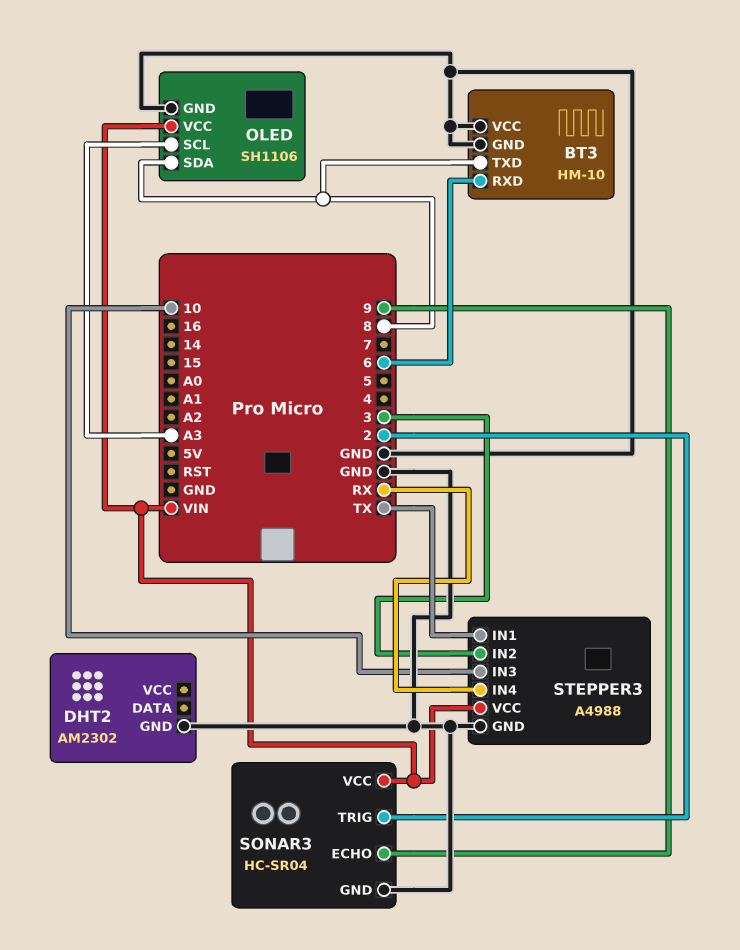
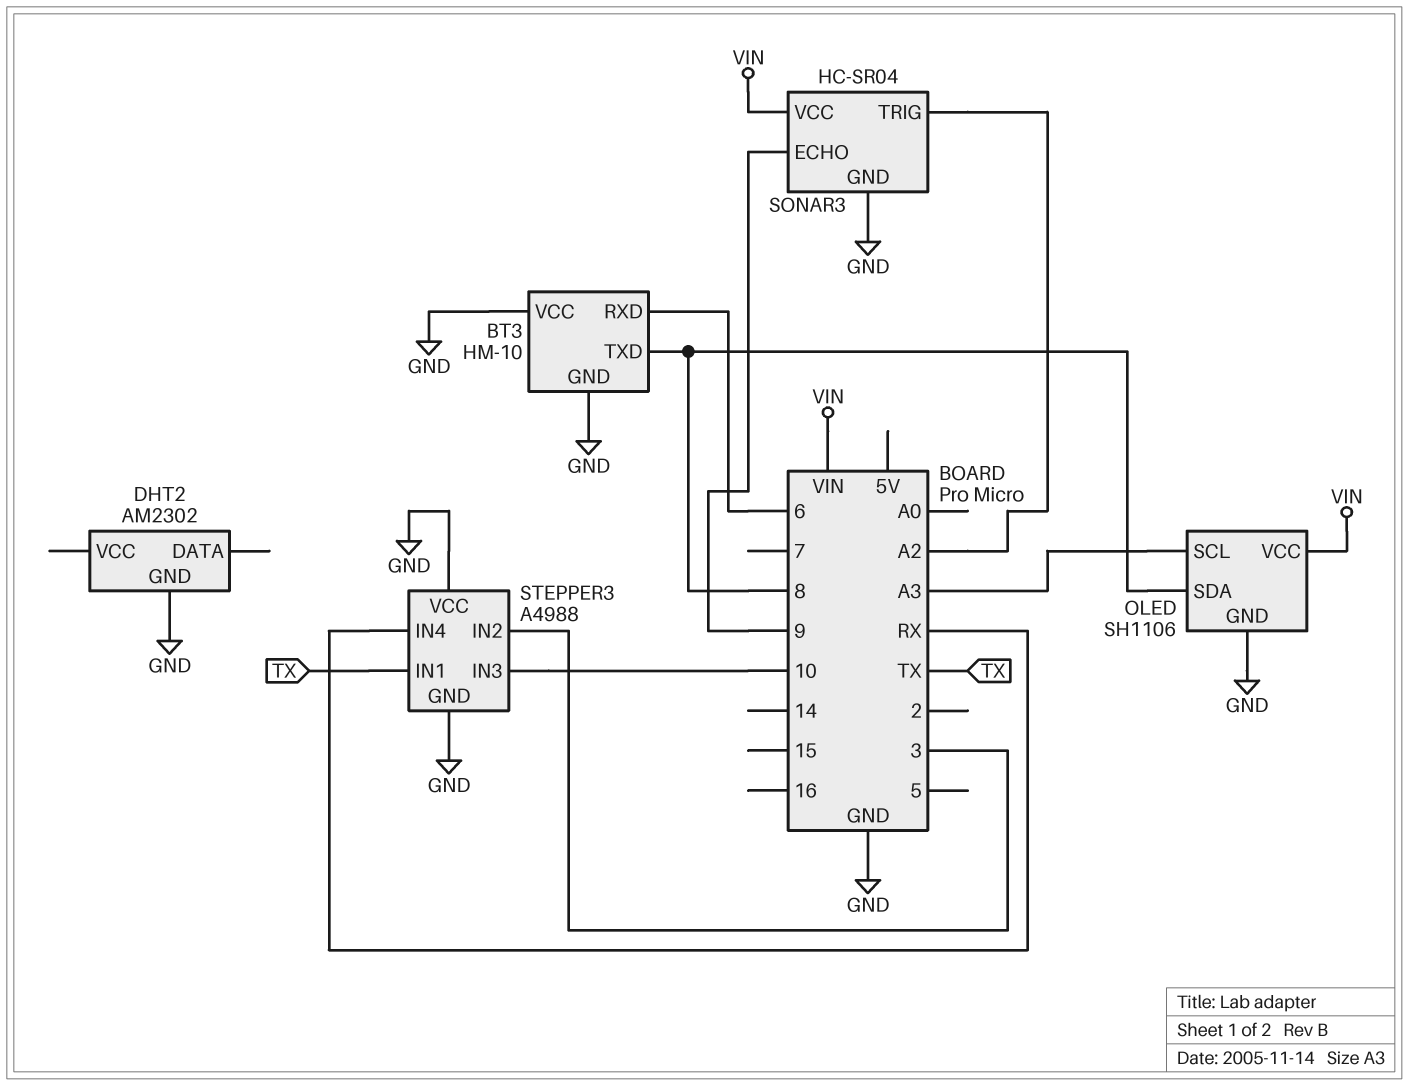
SONAR3 pin TRIG: 2 -> A2
STEPPER3 pin VCC: VIN -> GND

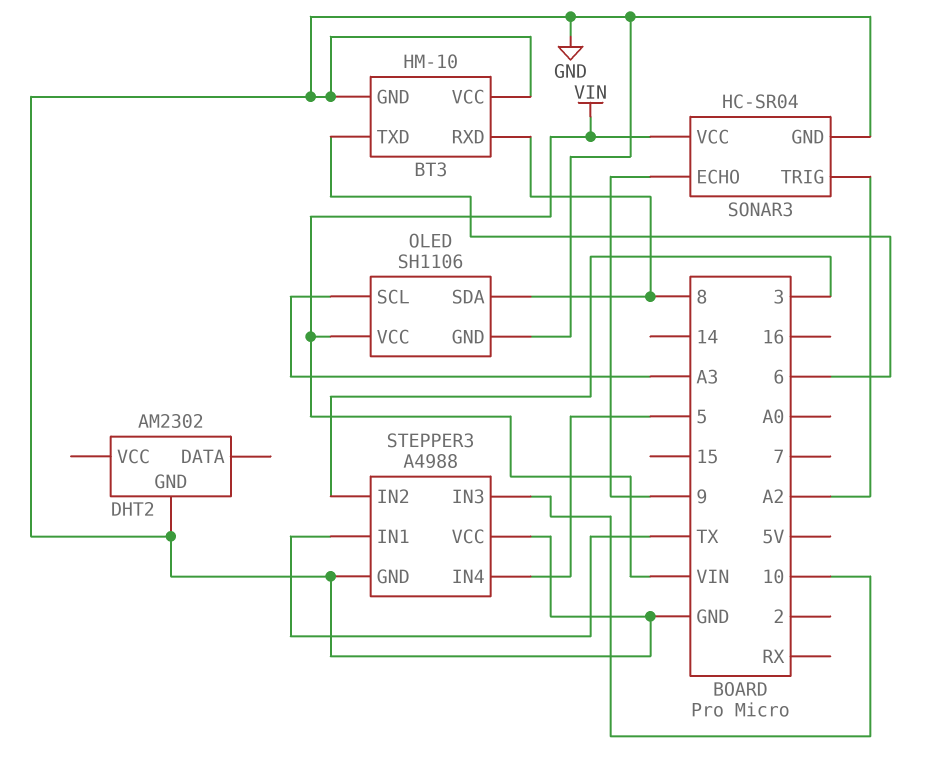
BT3 pin RXD: 6 -> 8
BT3 pin TXD: 8 -> 6
STEPPER3 pin IN4: RX -> 5

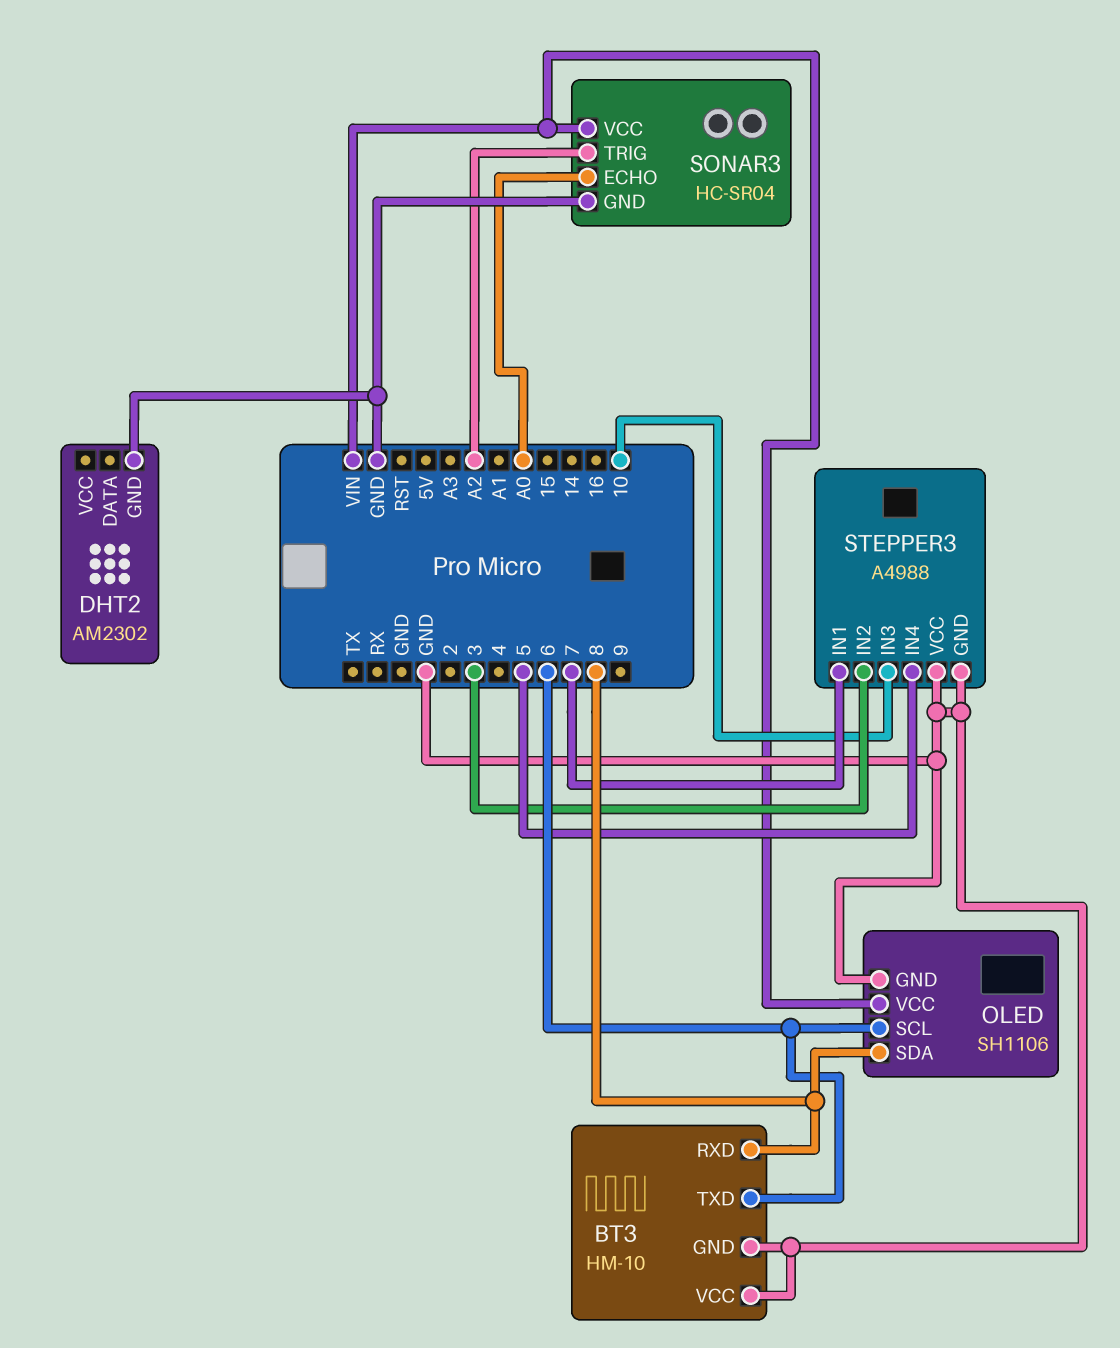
OLED pin SCL: A3 -> 6
SONAR3 pin ECHO: 9 -> A0
STEPPER3 pin IN1: TX -> 7

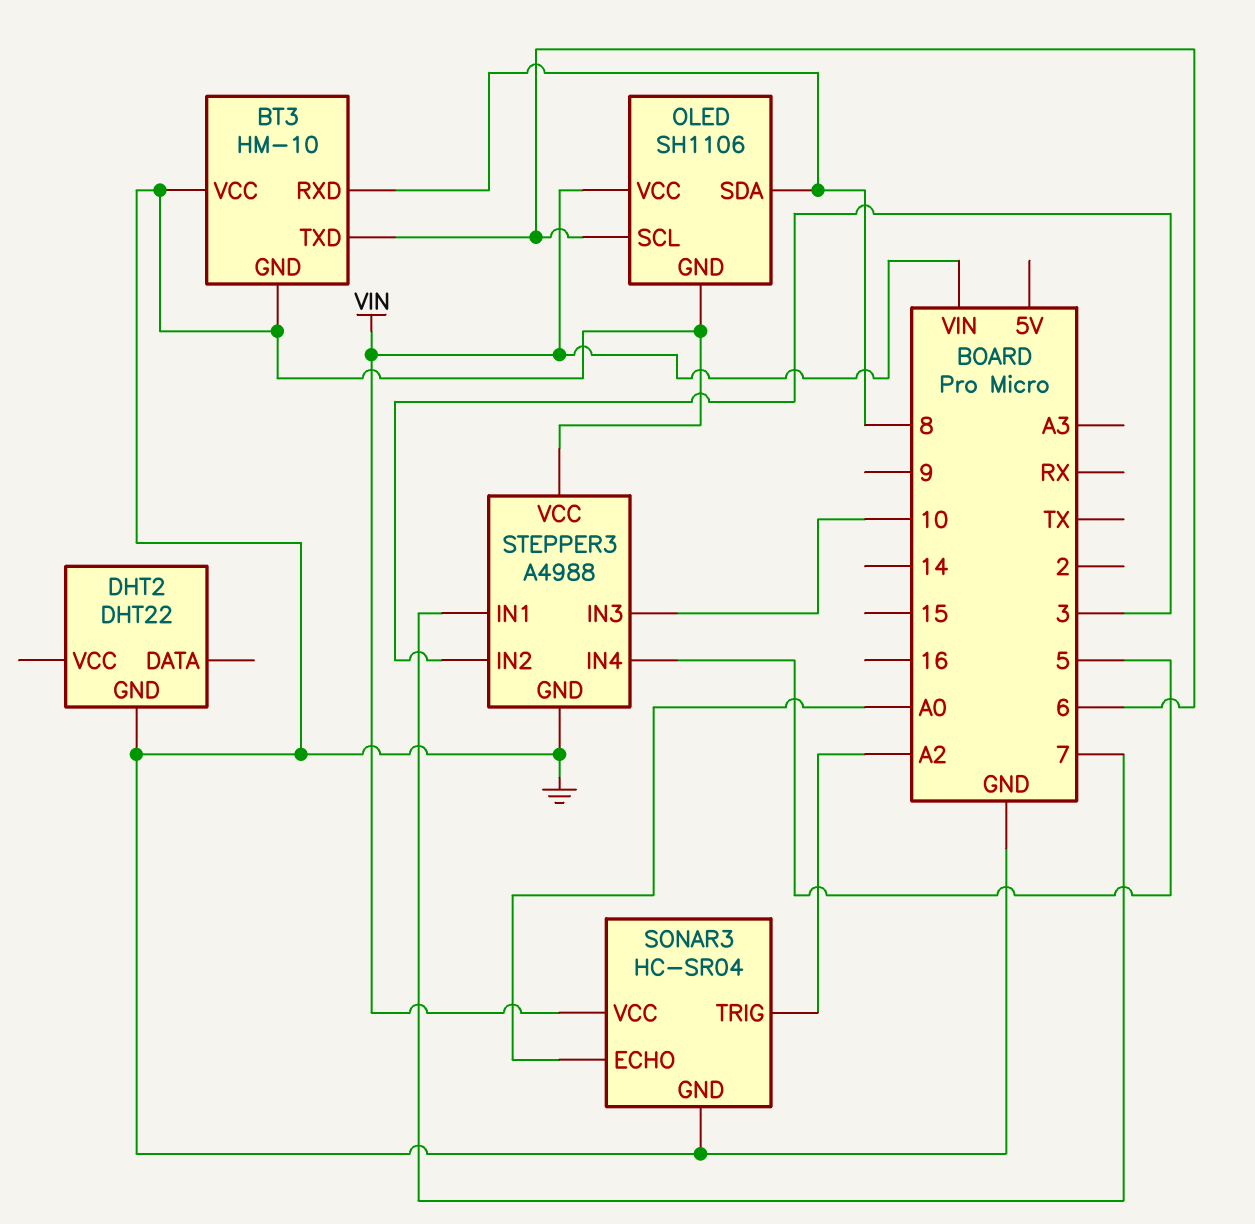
DHT2: AM2302 -> DHT22

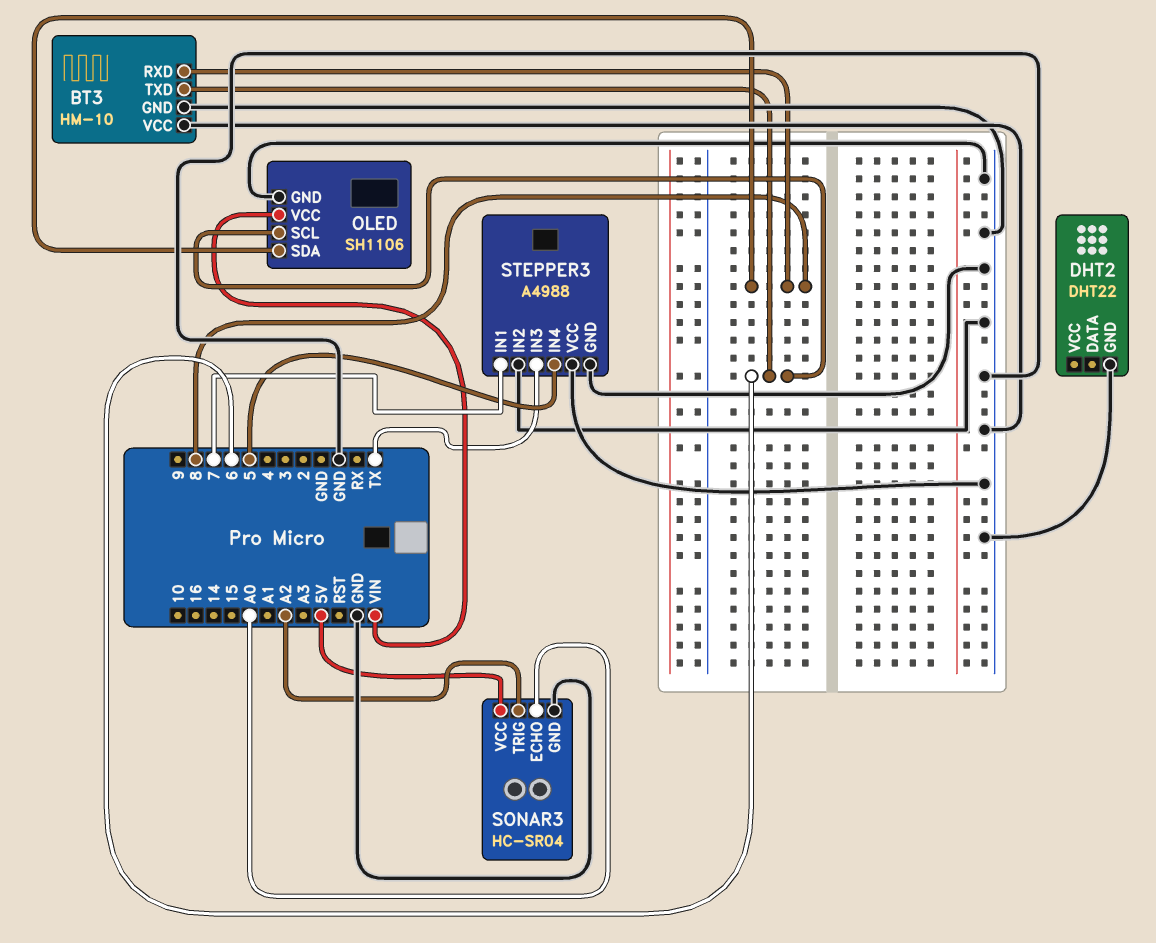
SONAR3 pin VCC: VIN -> 5V
STEPPER3 pin IN2: 3 -> GND
STEPPER3 pin IN3: 10 -> TX

